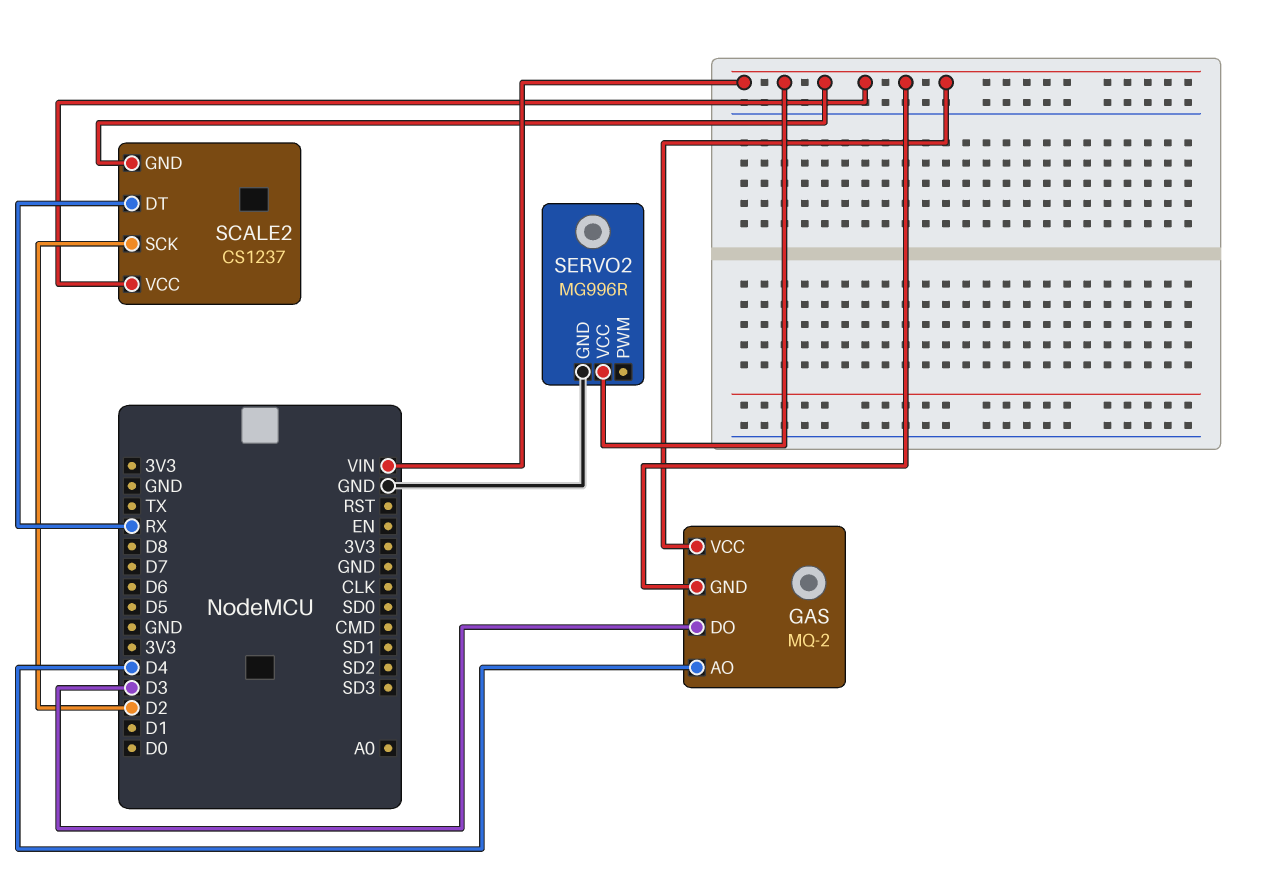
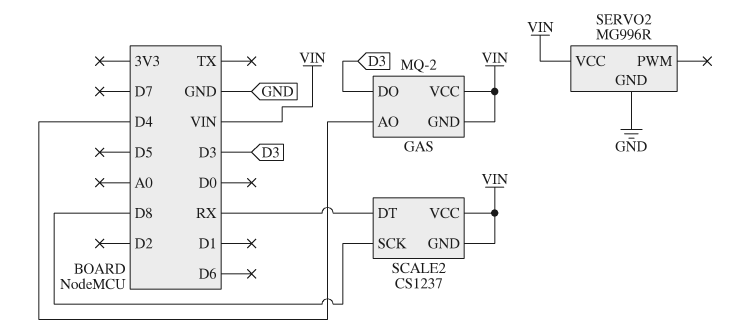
SCALE2 pin SCK: D2 -> D8

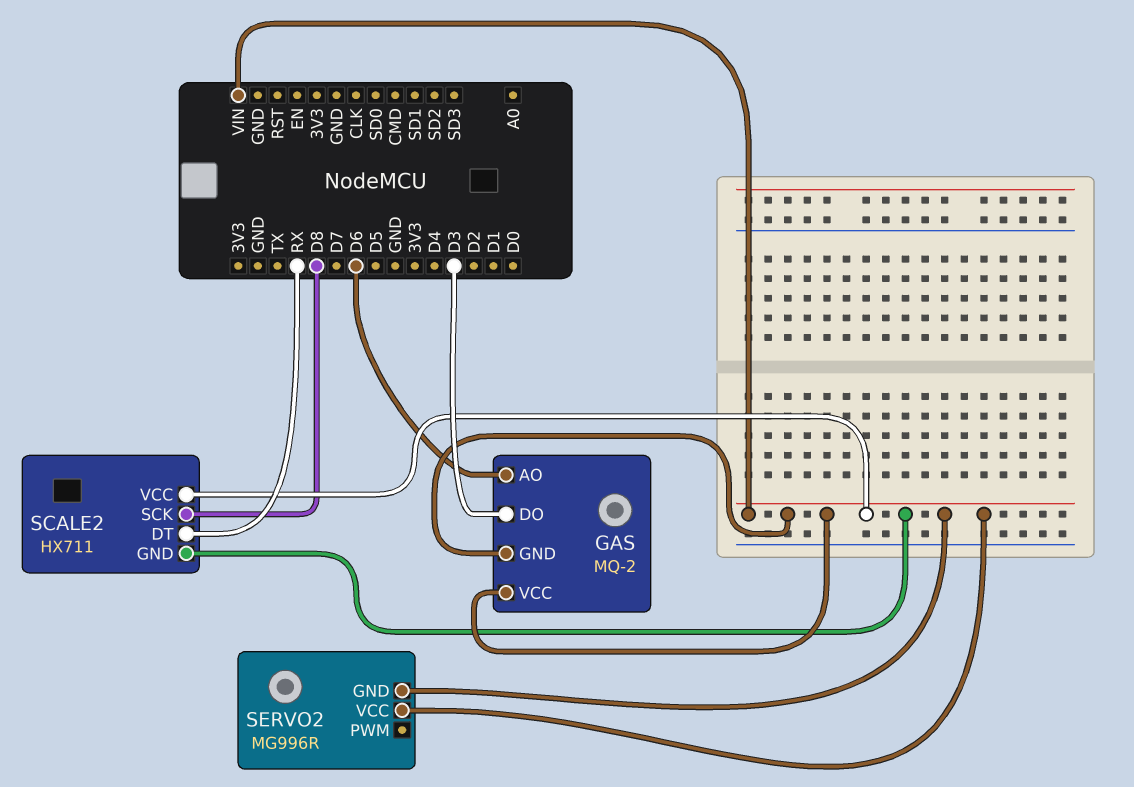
GAS pin AO: D4 -> D6
SCALE2: CS1237 -> HX711
SERVO2 pin GND: GND -> VIN

